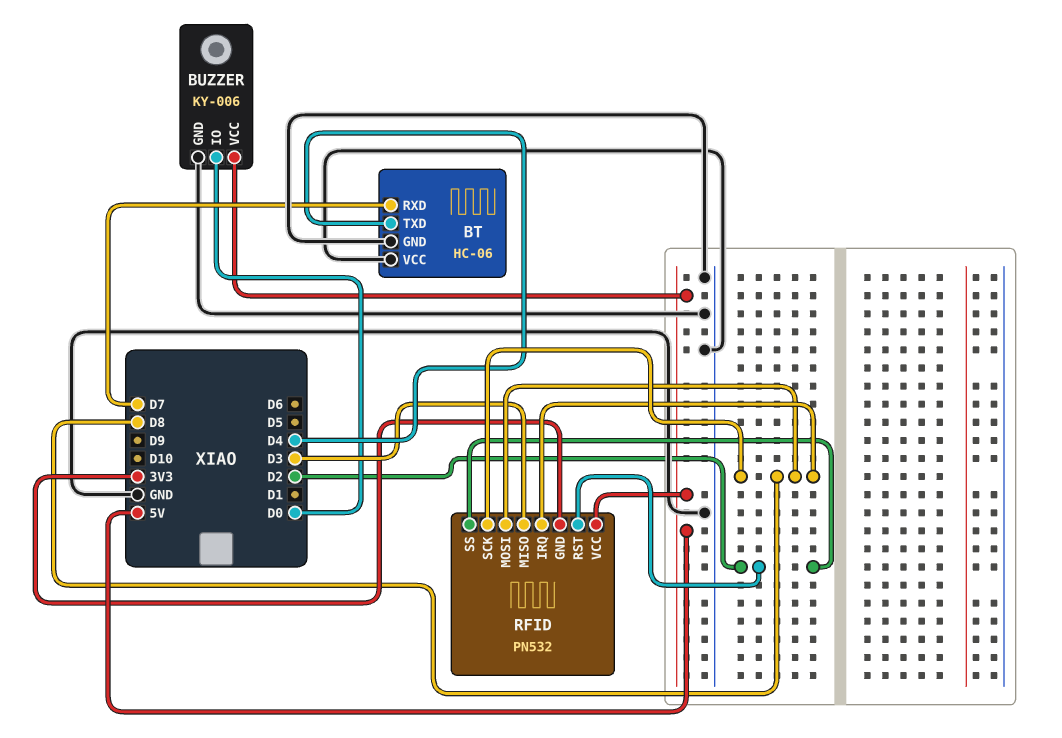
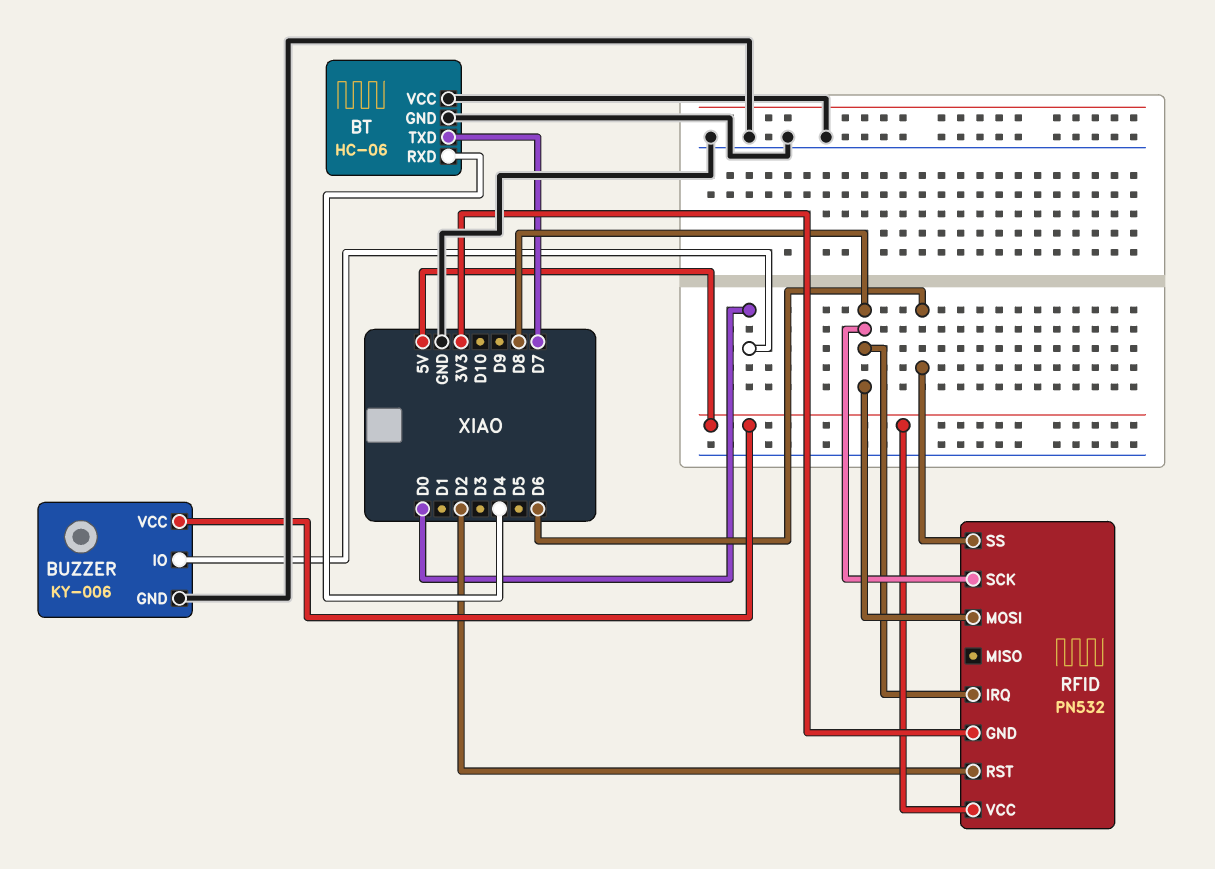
BT pin RXD: D7 -> D4
BT pin TXD: D4 -> D7
RFID pin MISO: D3 -> none
RFID pin SS: D2 -> D6

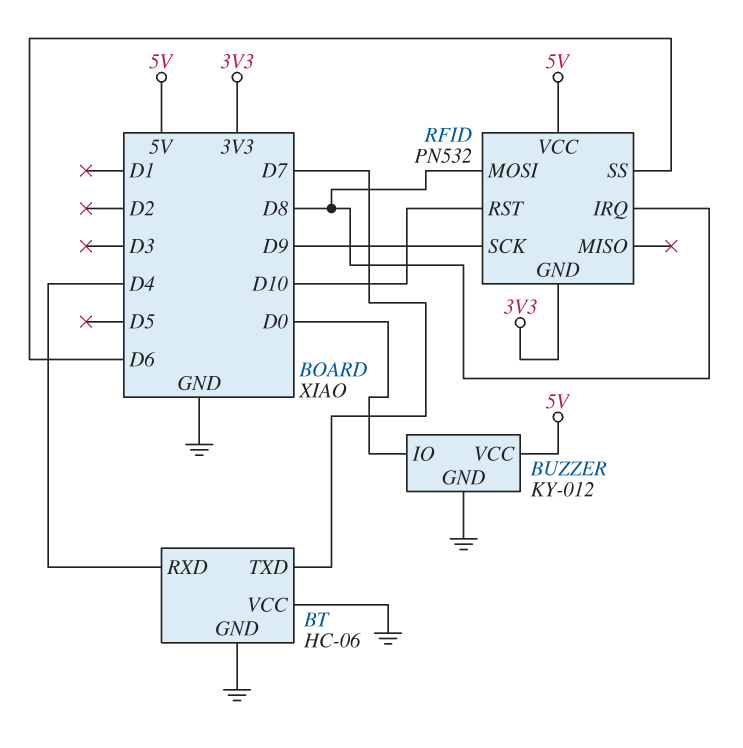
BUZZER: KY-006 -> KY-012
RFID pin RST: D2 -> D10
RFID pin SCK: D8 -> D9

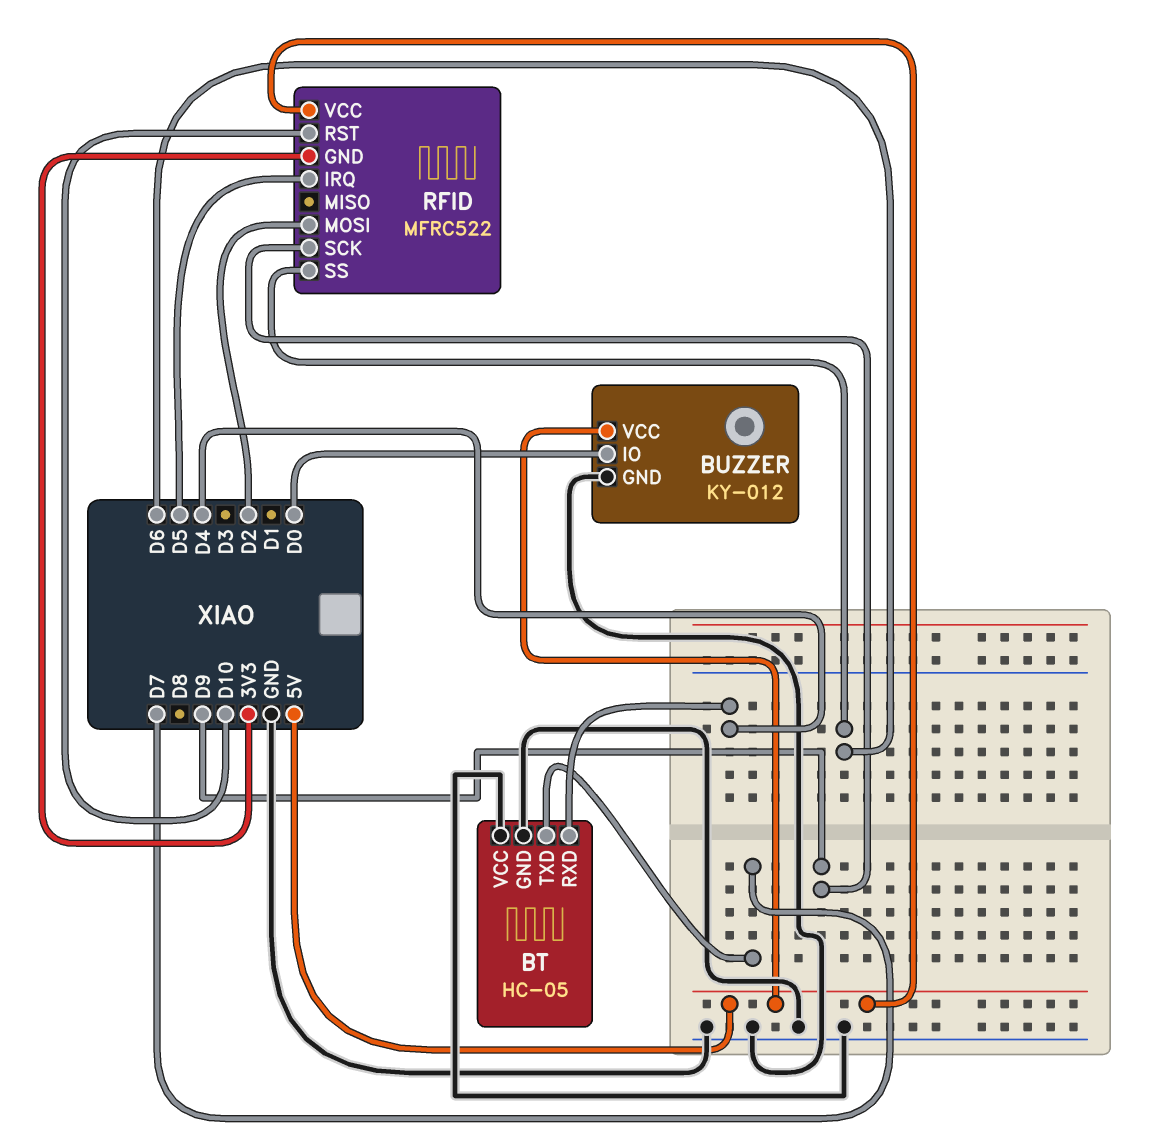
BT: HC-06 -> HC-05
RFID: PN532 -> MFRC522
RFID pin IRQ: D8 -> D5
RFID pin MOSI: D8 -> D2

